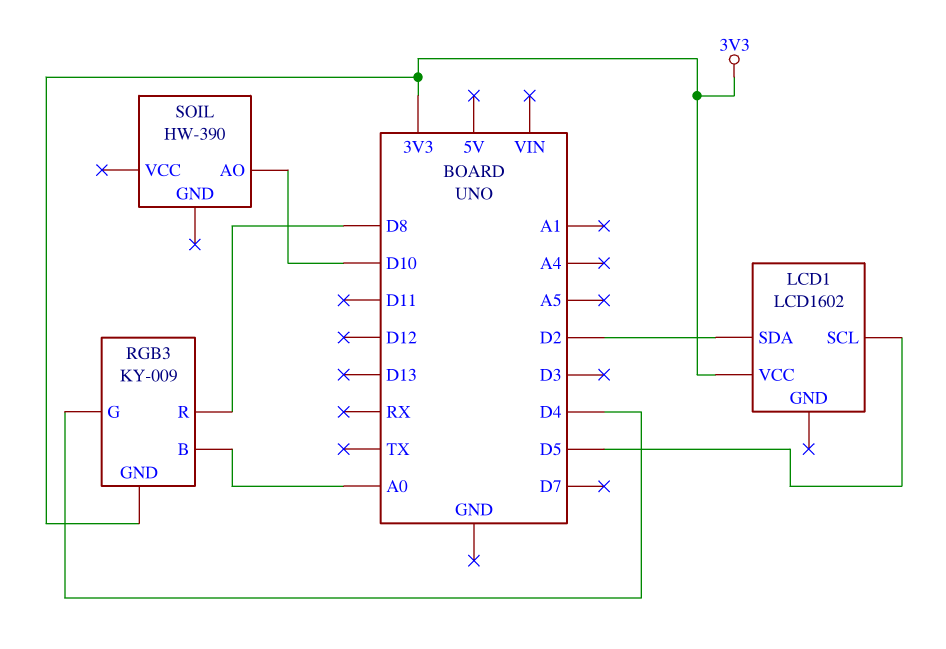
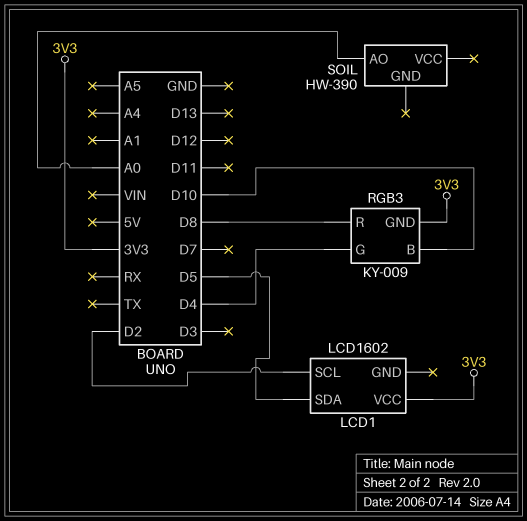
LCD1 pin SCL: D5 -> D2
LCD1 pin SDA: D2 -> D5
RGB3 pin B: A0 -> D10
SOIL pin AO: D10 -> A0

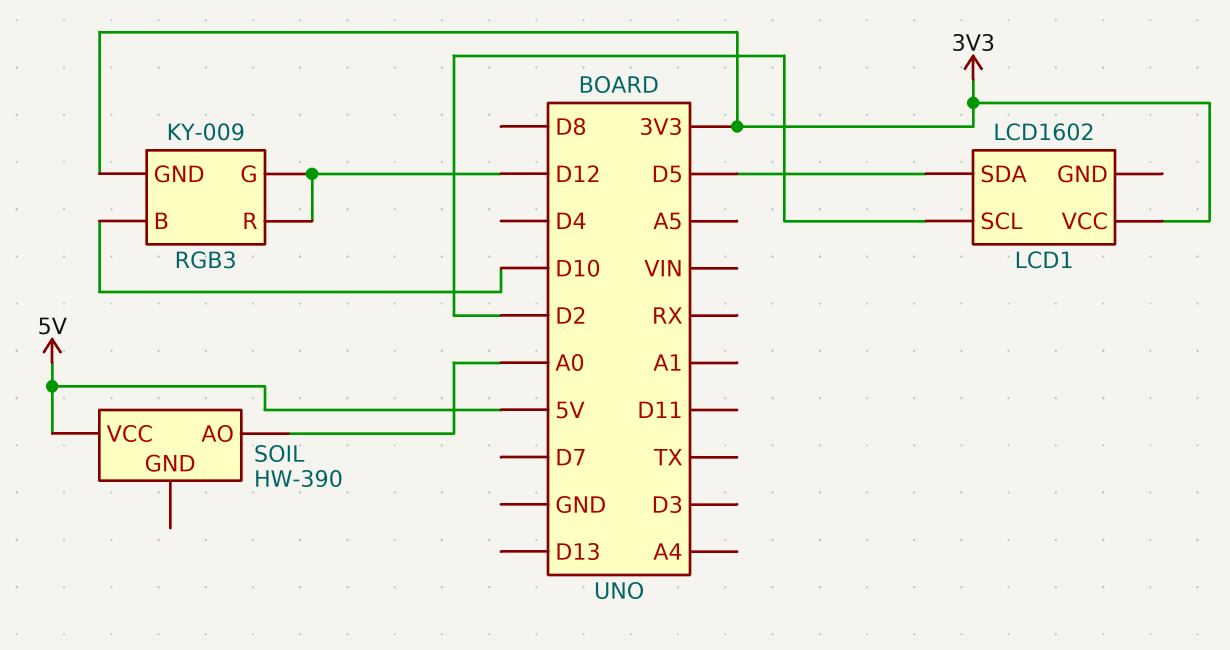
RGB3 pin G: D4 -> D12
RGB3 pin R: D8 -> D12
SOIL pin VCC: none -> 5V

